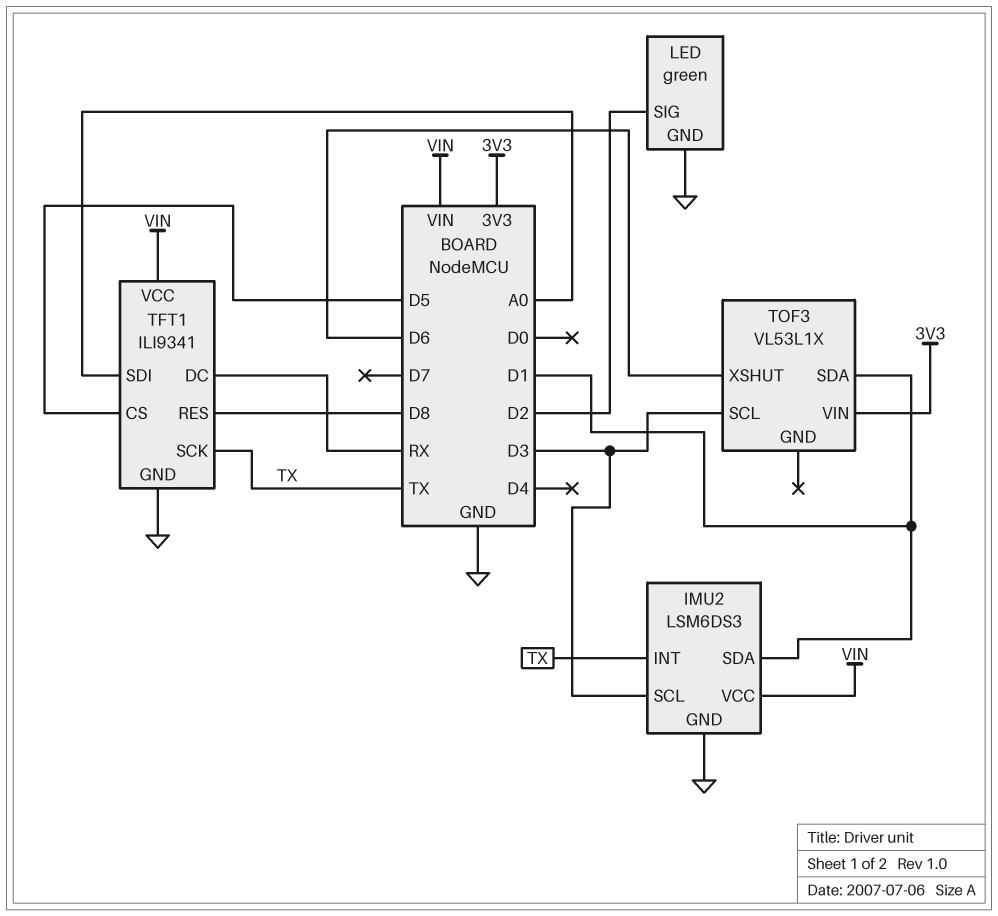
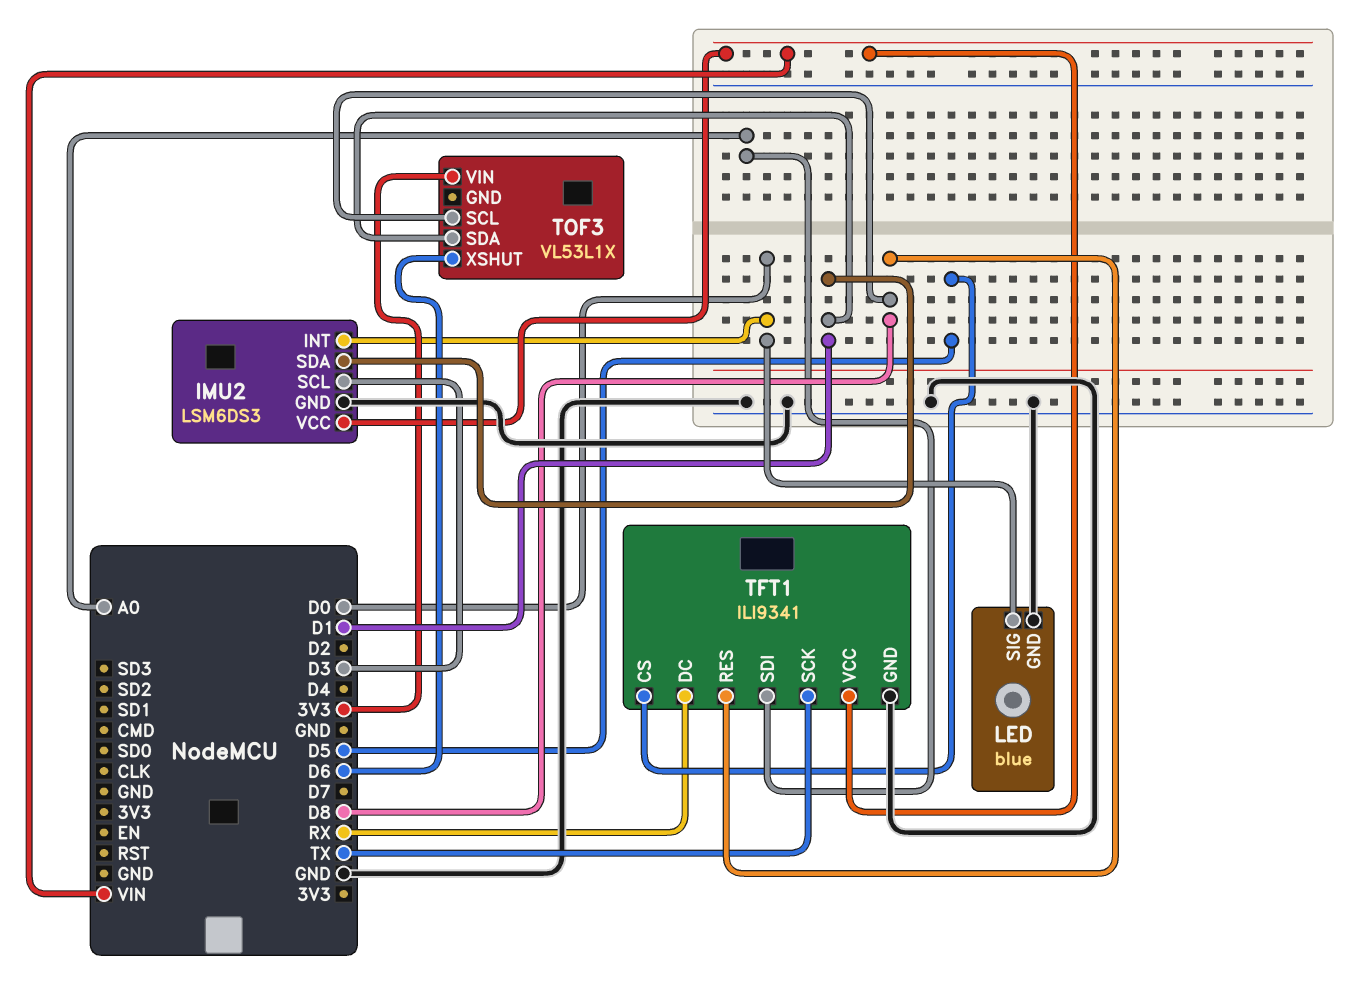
IMU2 pin INT: TX -> D0
LED: green -> blue
LED pin SIG: D2 -> D0
TOF3 pin SCL: D3 -> D8

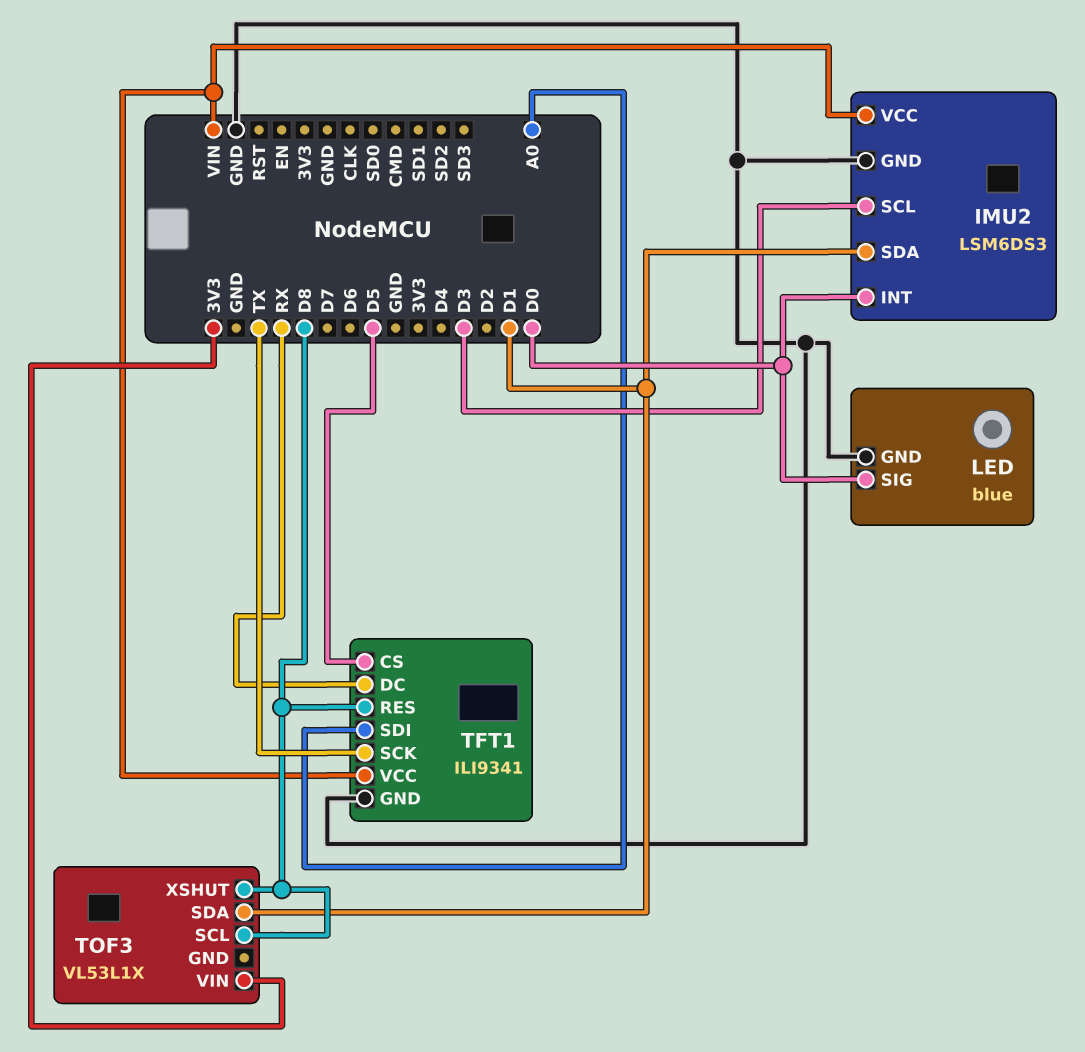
TOF3 pin XSHUT: D6 -> D8

